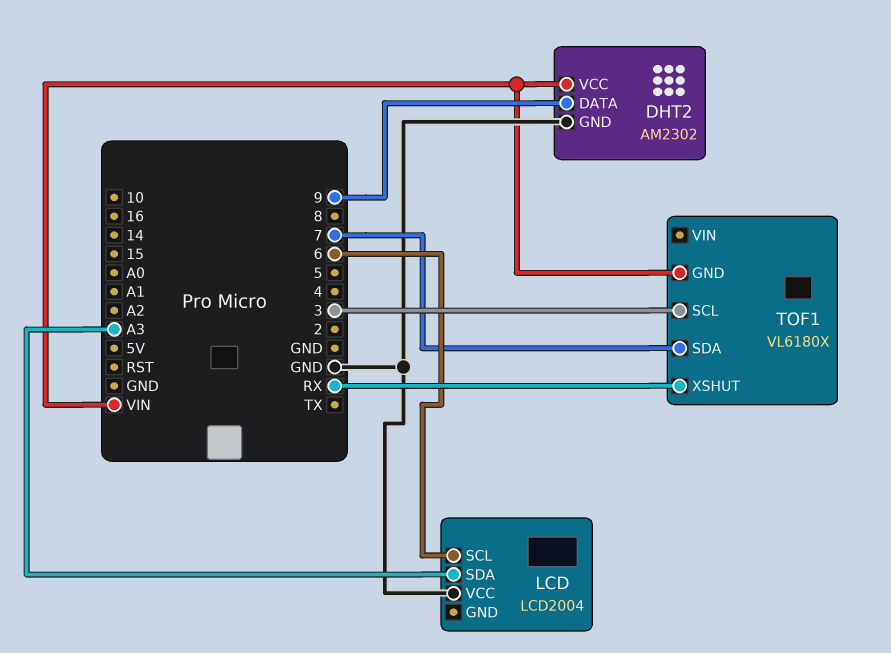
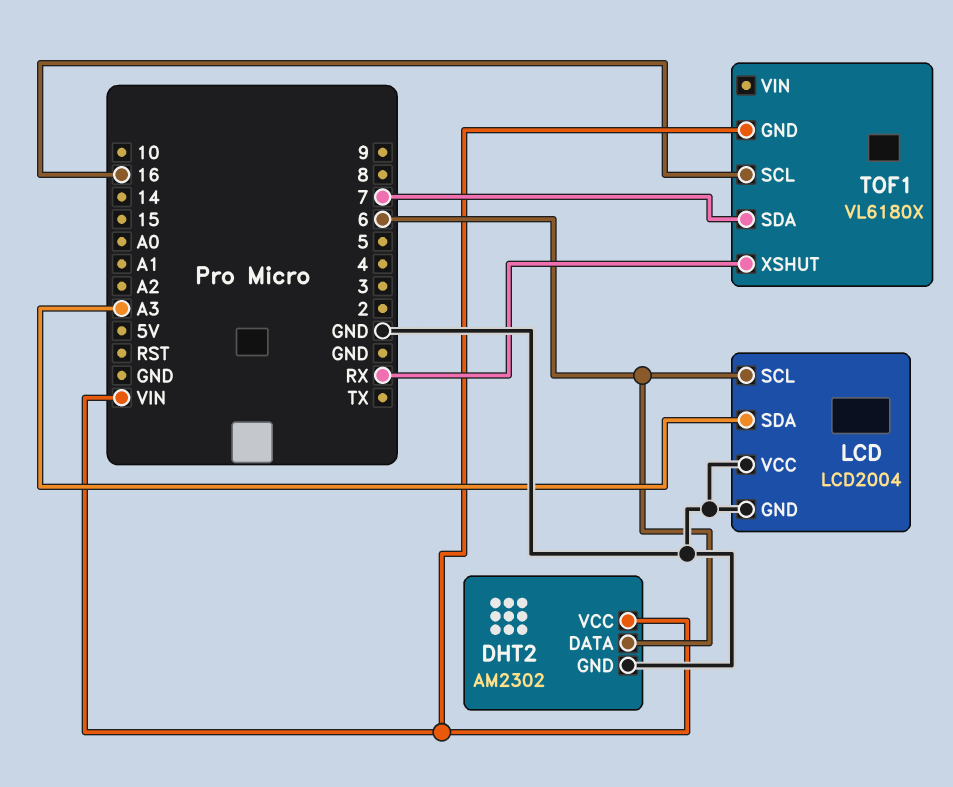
DHT2 pin DATA: 9 -> 6
LCD pin GND: none -> GND
TOF1 pin SCL: 3 -> 16

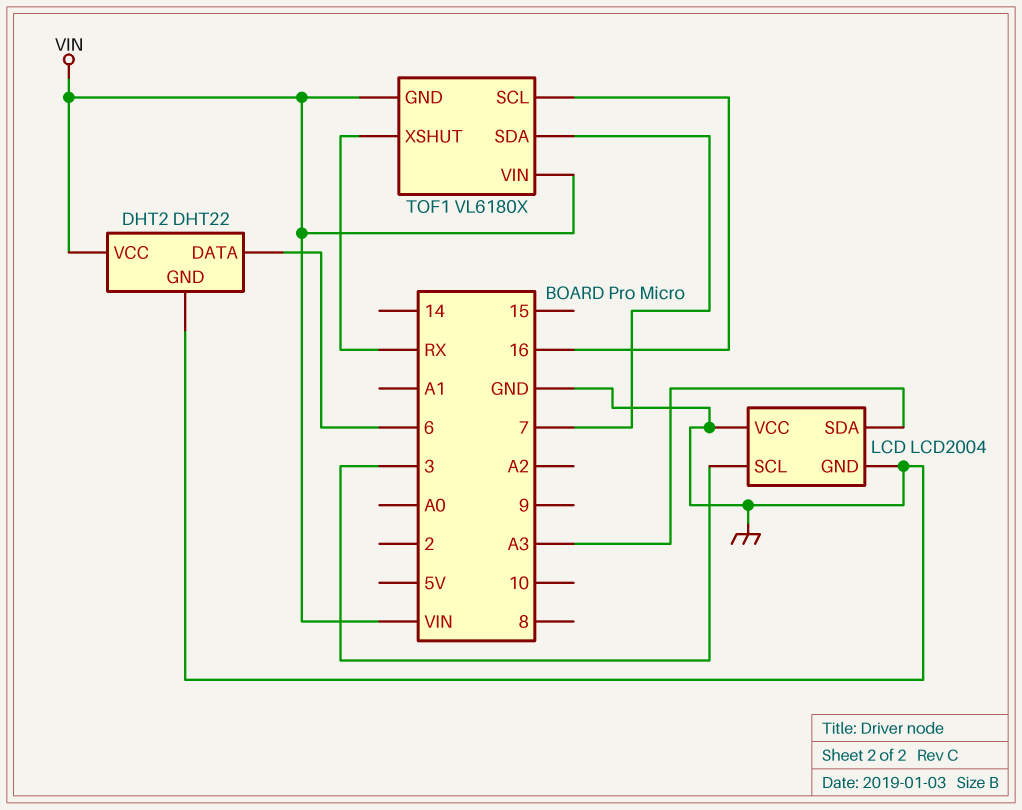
DHT2: AM2302 -> DHT22
LCD pin SCL: 6 -> 3
TOF1 pin VIN: none -> VIN

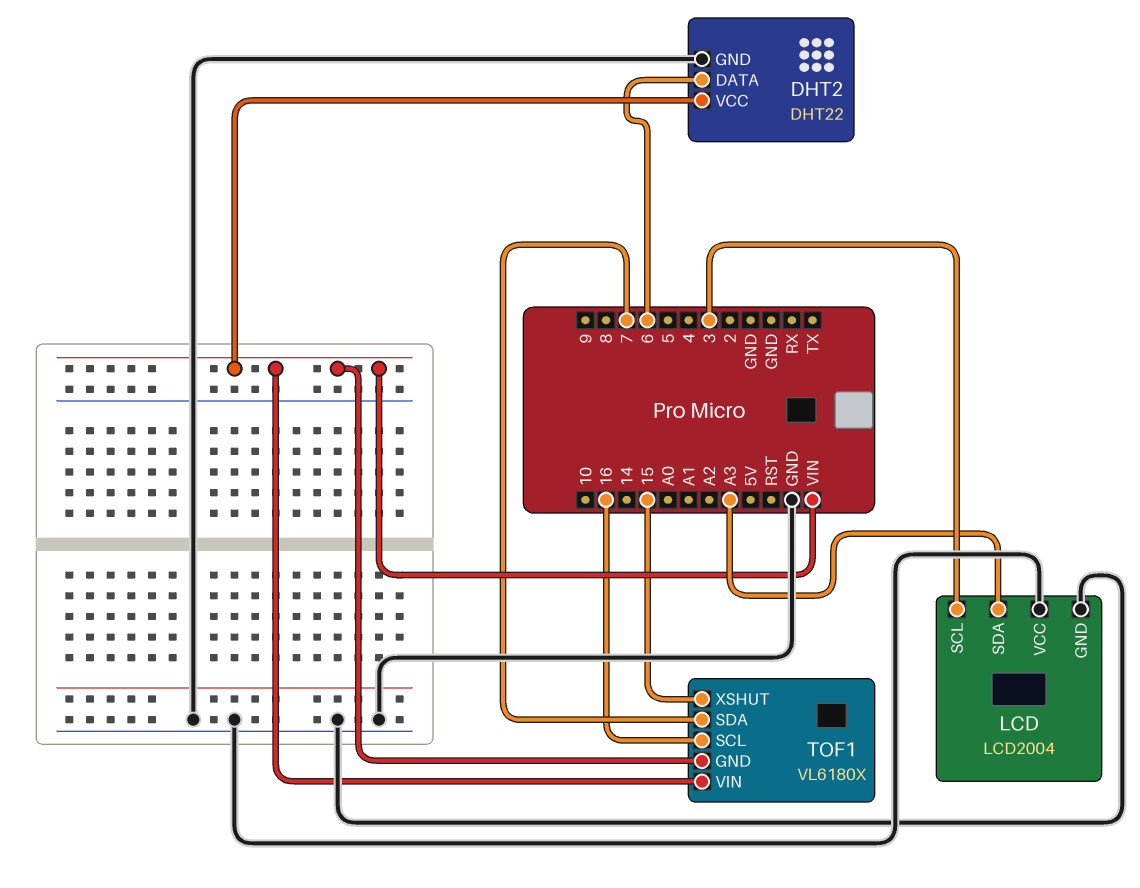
TOF1 pin XSHUT: RX -> 15

